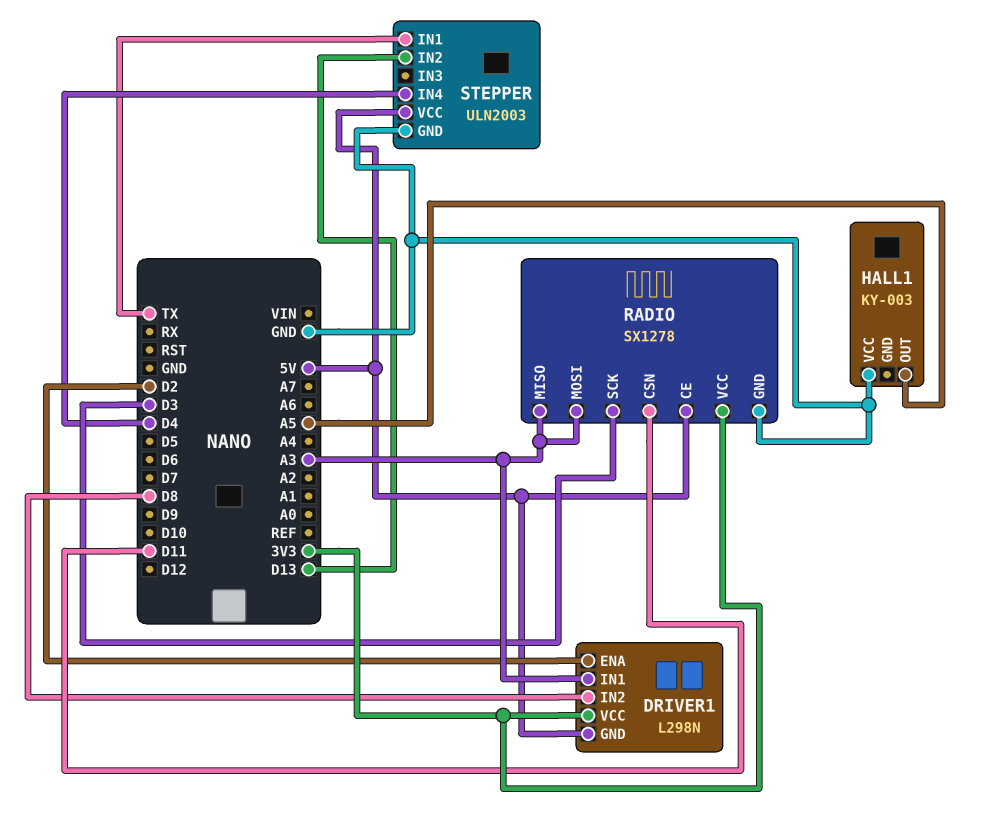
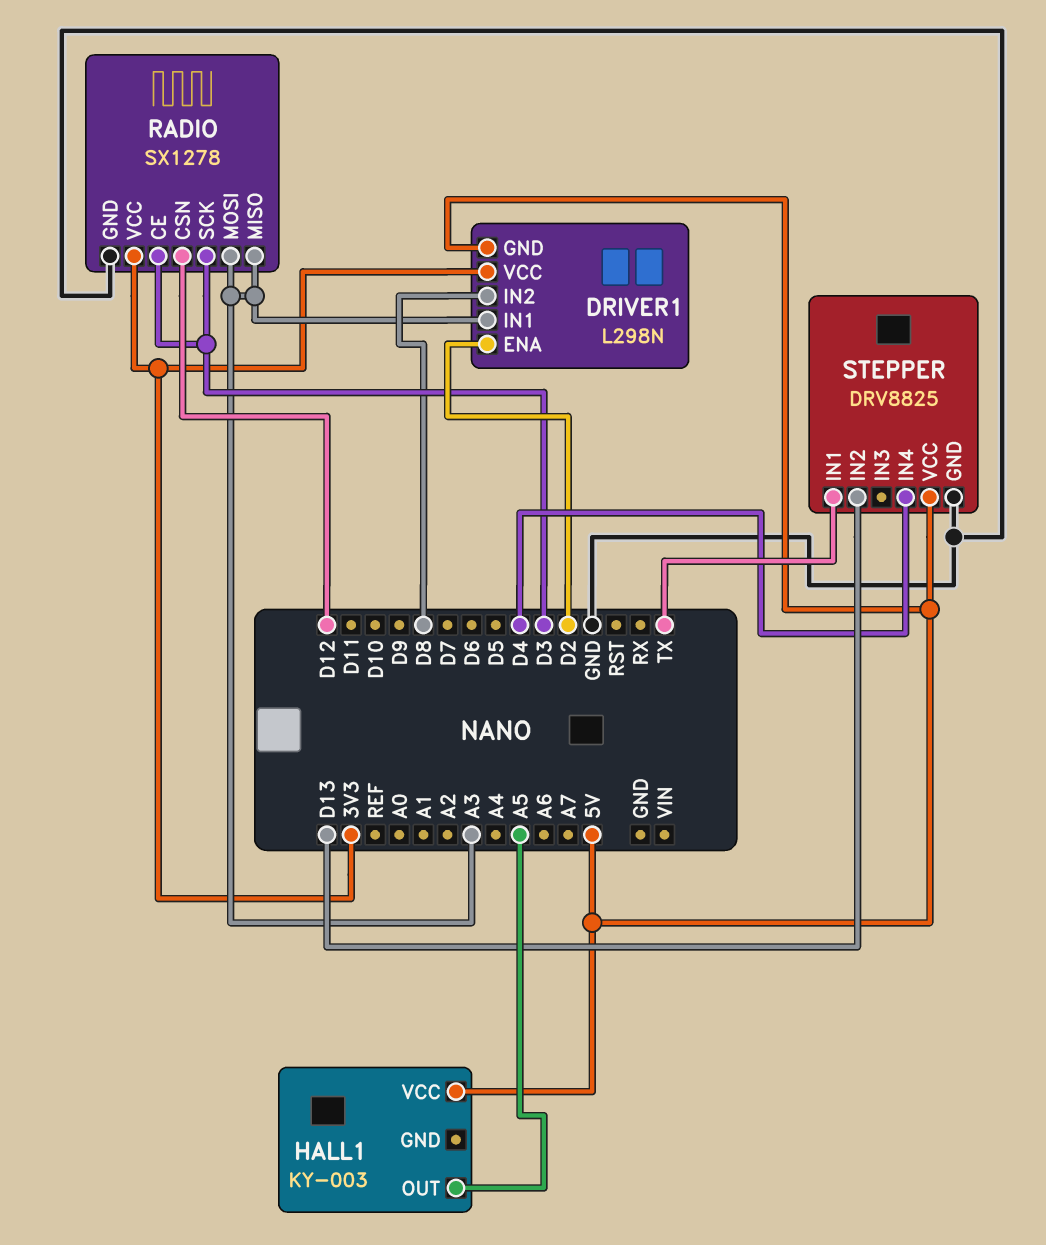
HALL1 pin VCC: GND -> 5V
RADIO pin CE: 5V -> D3
RADIO pin CSN: D11 -> D12
STEPPER: ULN2003 -> DRV8825

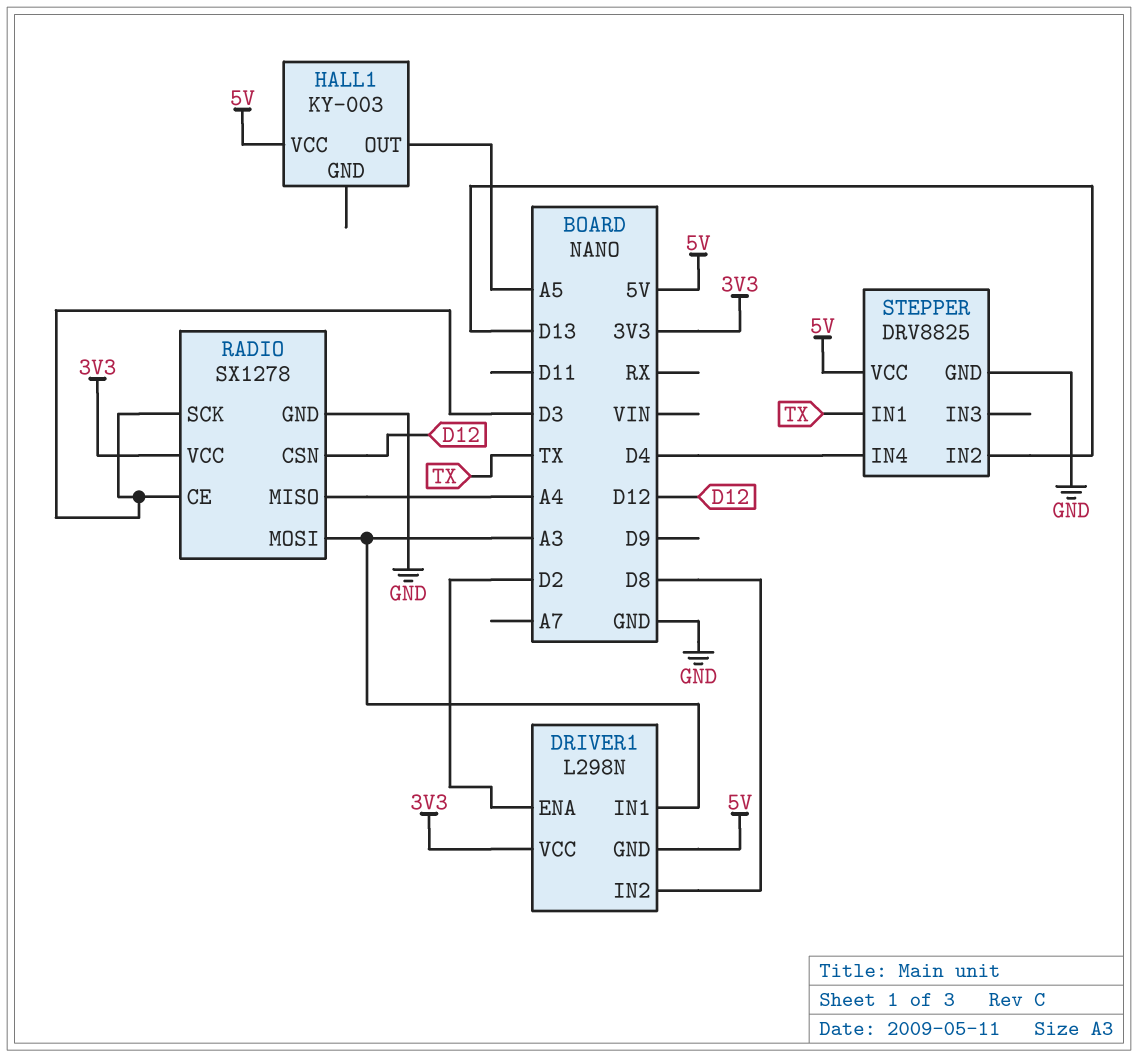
RADIO pin MISO: A3 -> A4

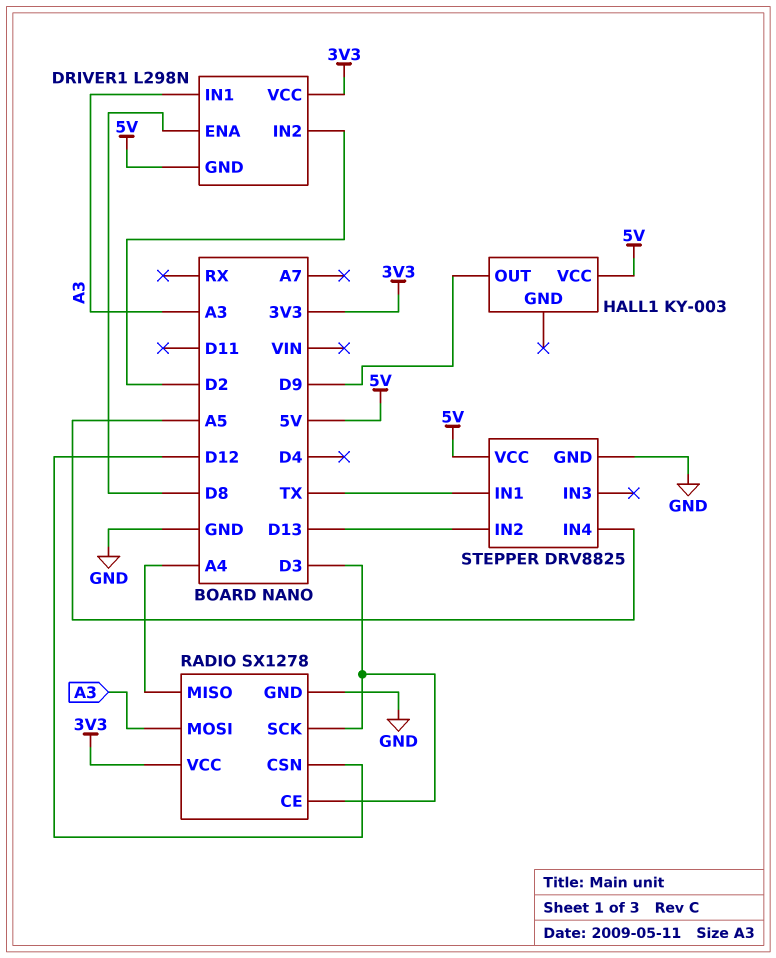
DRIVER1 pin ENA: D2 -> D8
DRIVER1 pin IN2: D8 -> D2
HALL1 pin OUT: A5 -> D9
STEPPER pin IN4: D4 -> A5

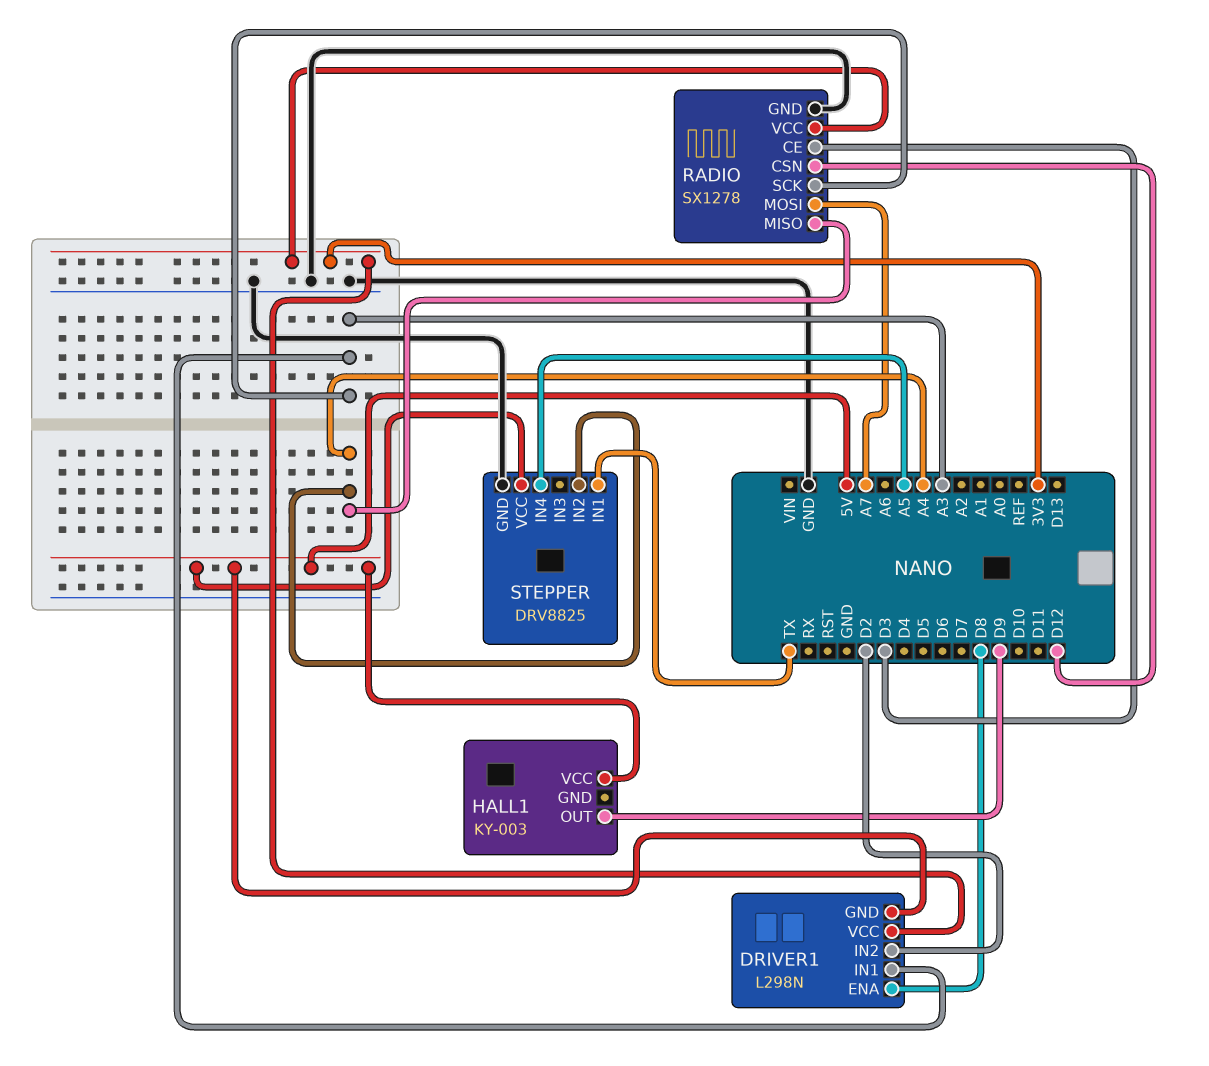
RADIO pin MOSI: A3 -> A7
RADIO pin SCK: D3 -> A3
STEPPER pin IN2: D13 -> A4

